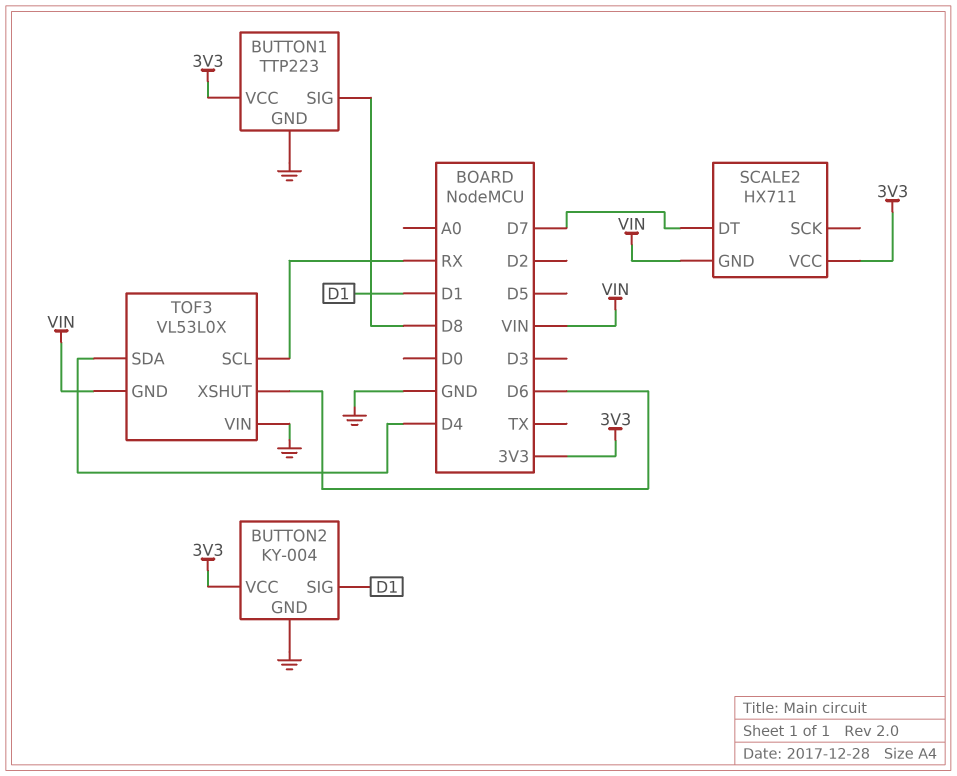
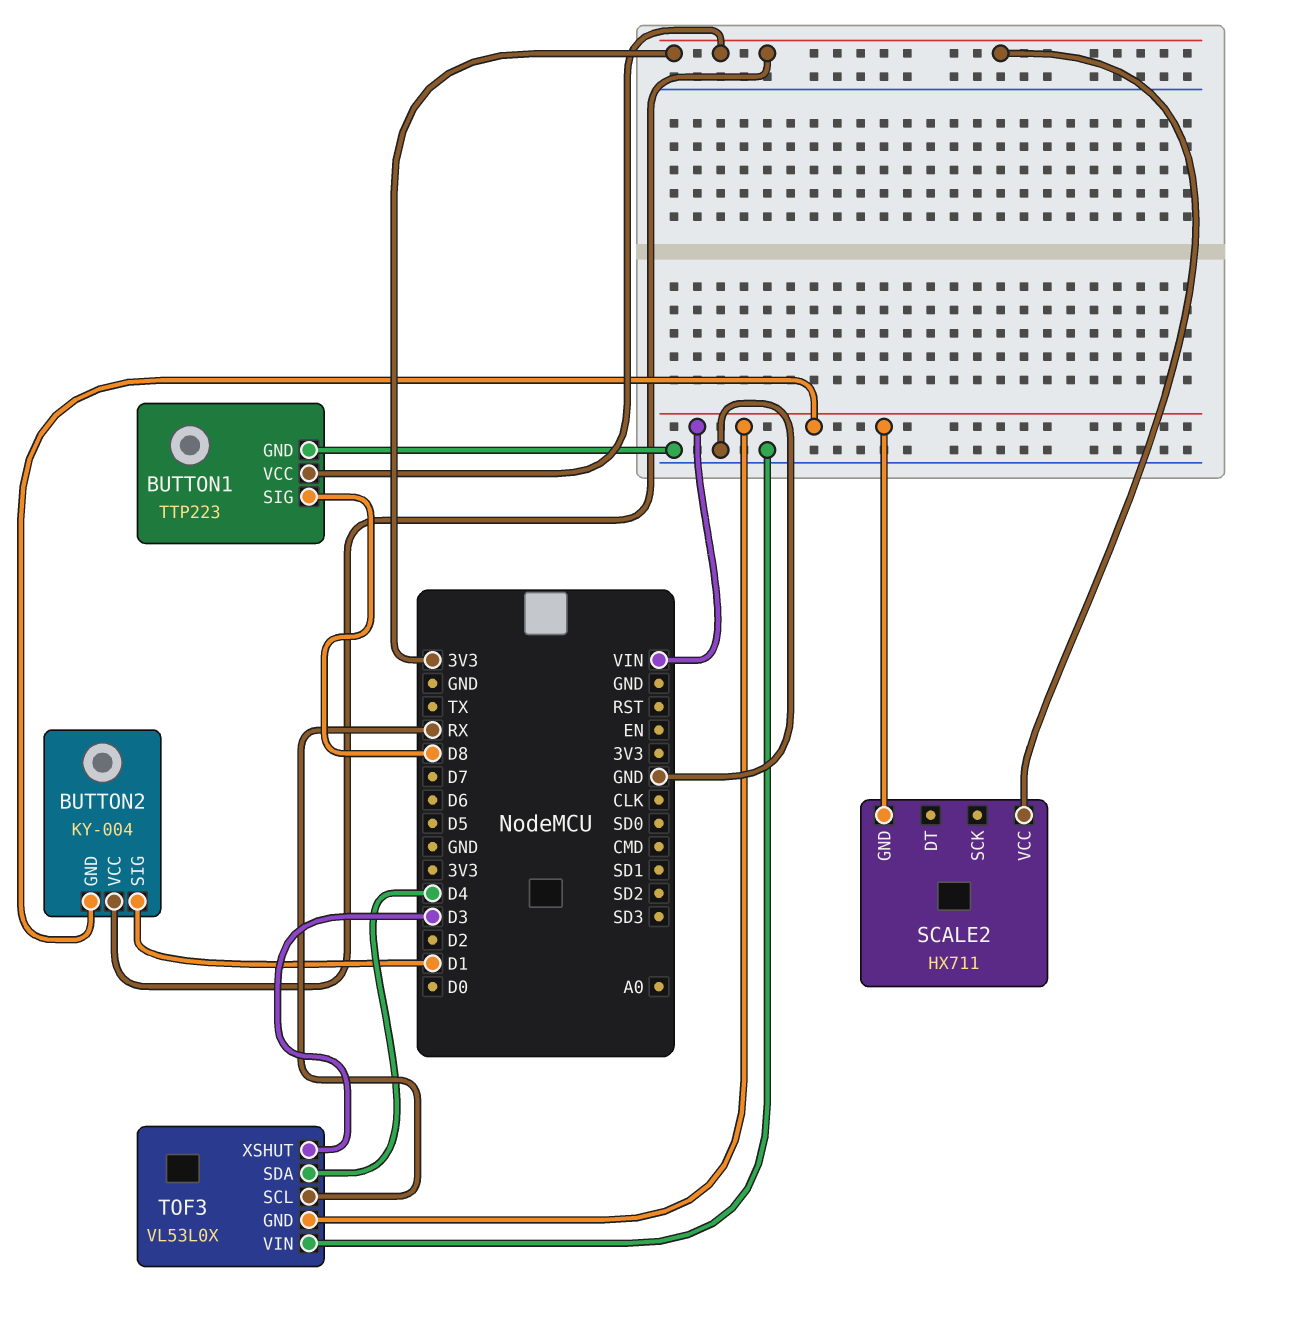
BUTTON2 pin GND: GND -> VIN
SCALE2 pin DT: D7 -> none
TOF3 pin XSHUT: D6 -> D3

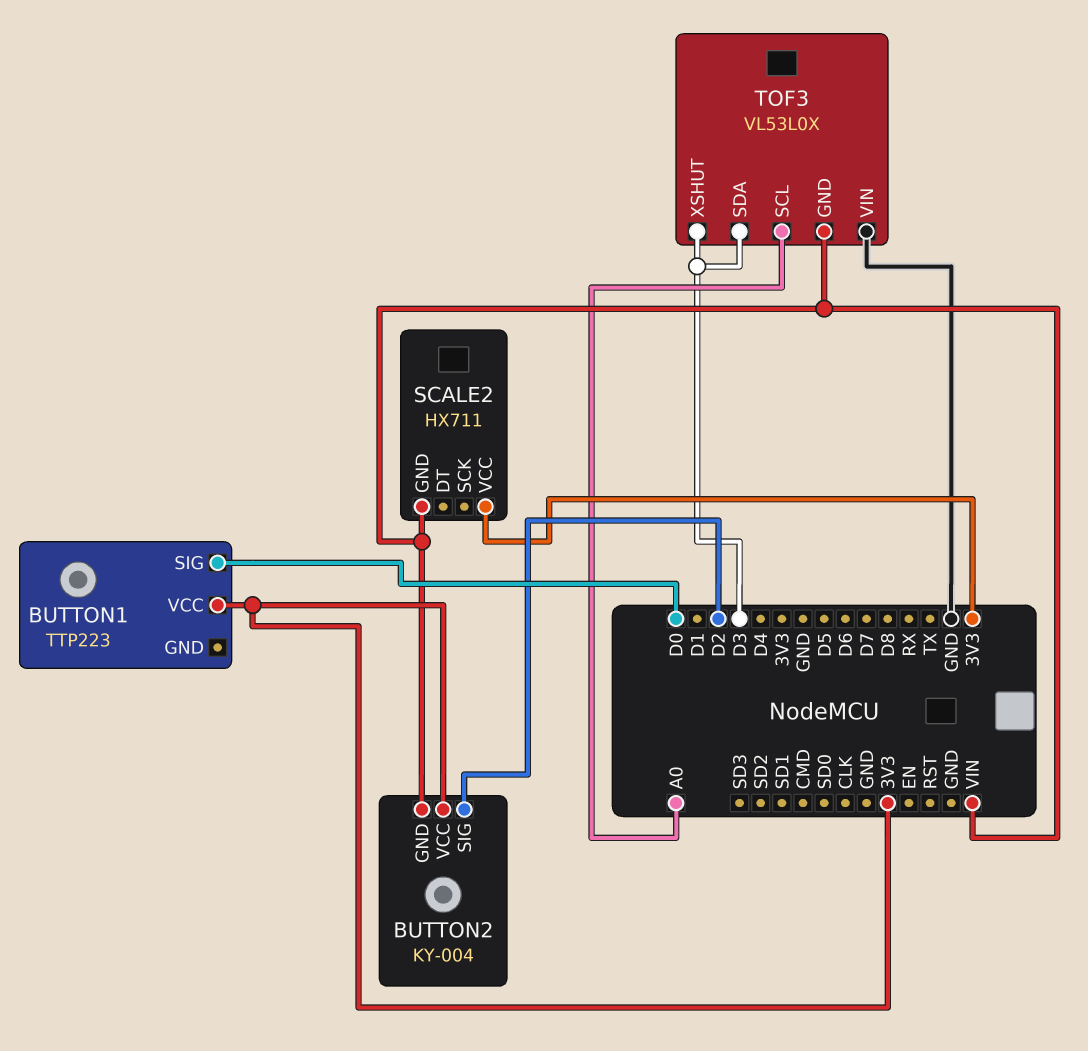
BUTTON1 pin GND: GND -> none
BUTTON1 pin SIG: D8 -> D0
BUTTON2 pin SIG: D1 -> D2
TOF3 pin SCL: RX -> A0
TOF3 pin SDA: D4 -> D3

